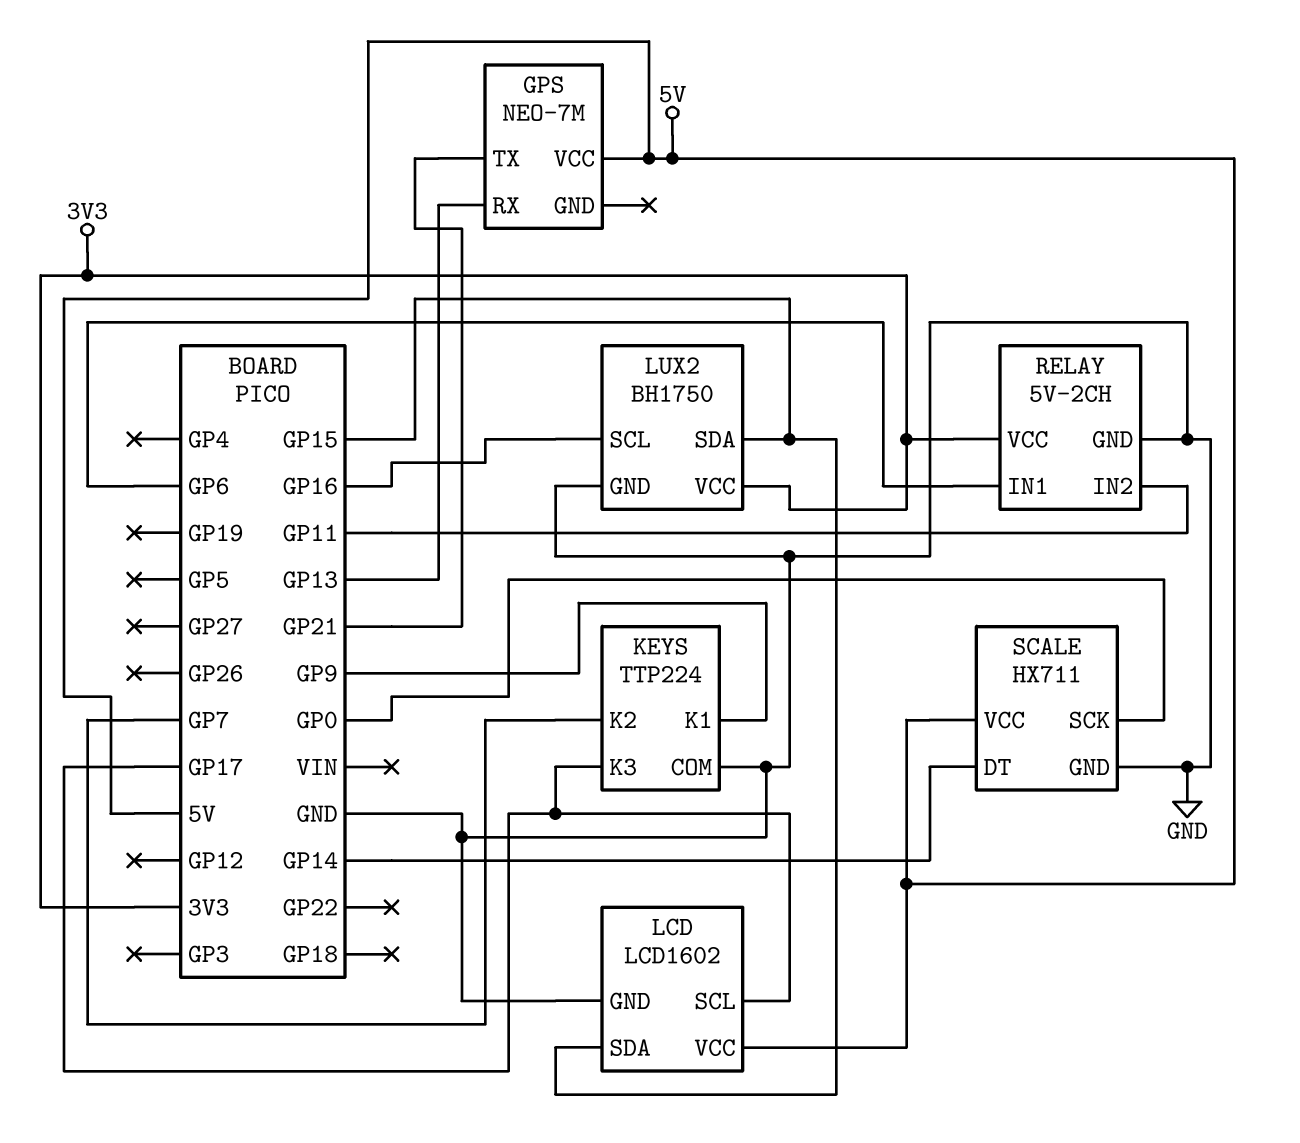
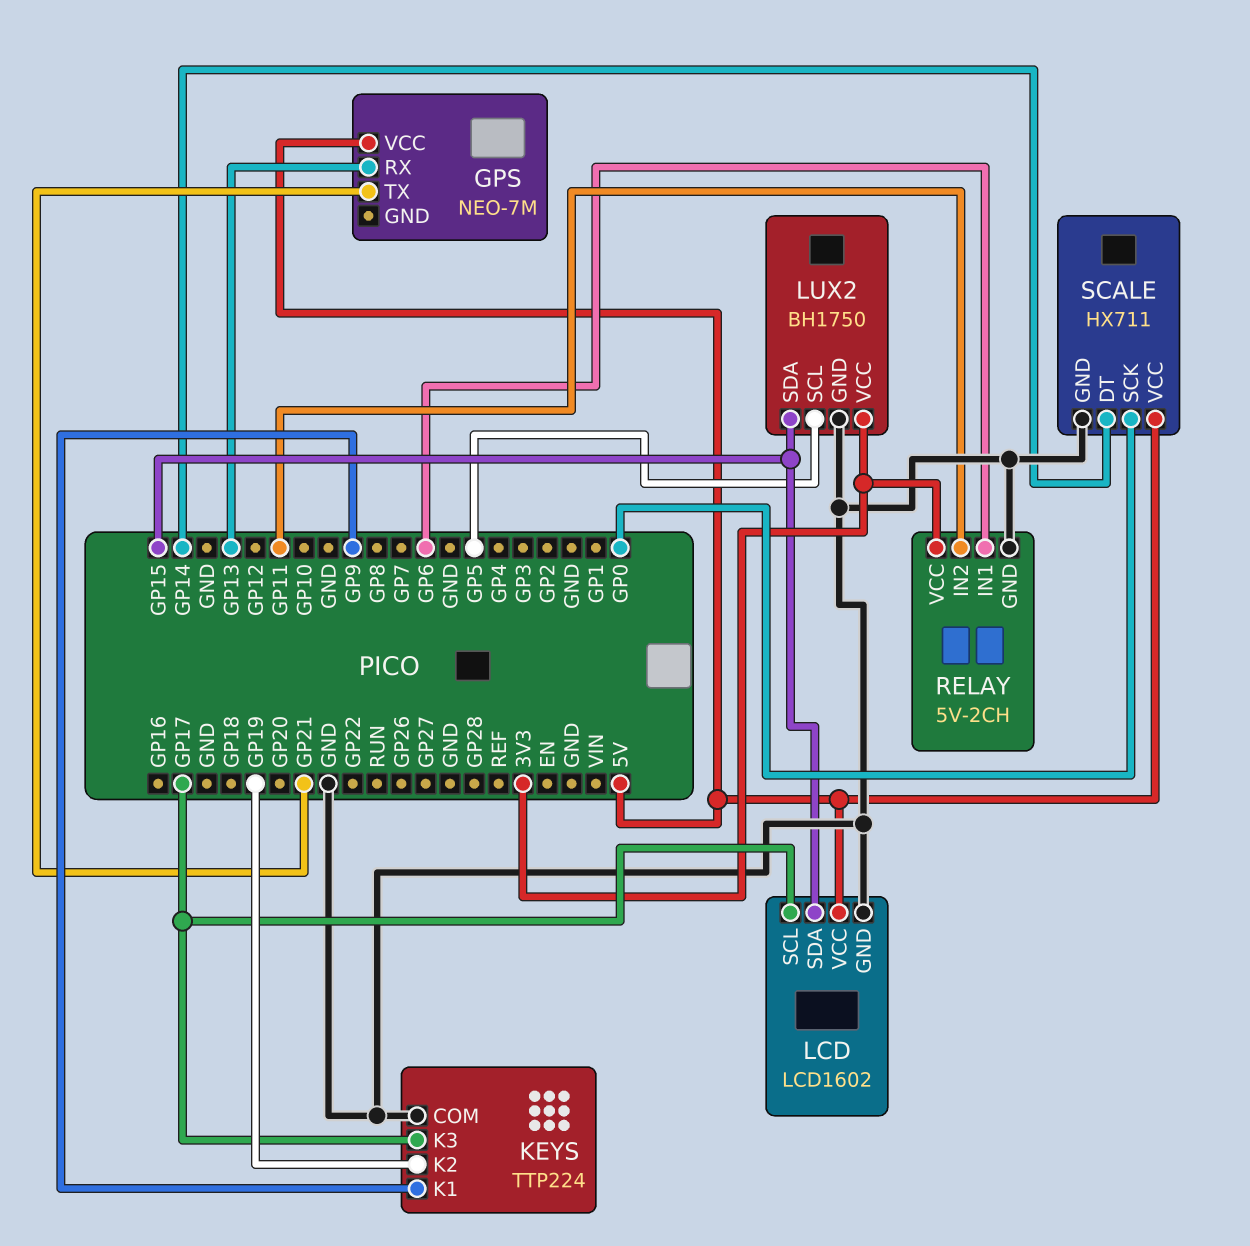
KEYS pin K2: GP7 -> GP19
LUX2 pin SCL: GP16 -> GP5

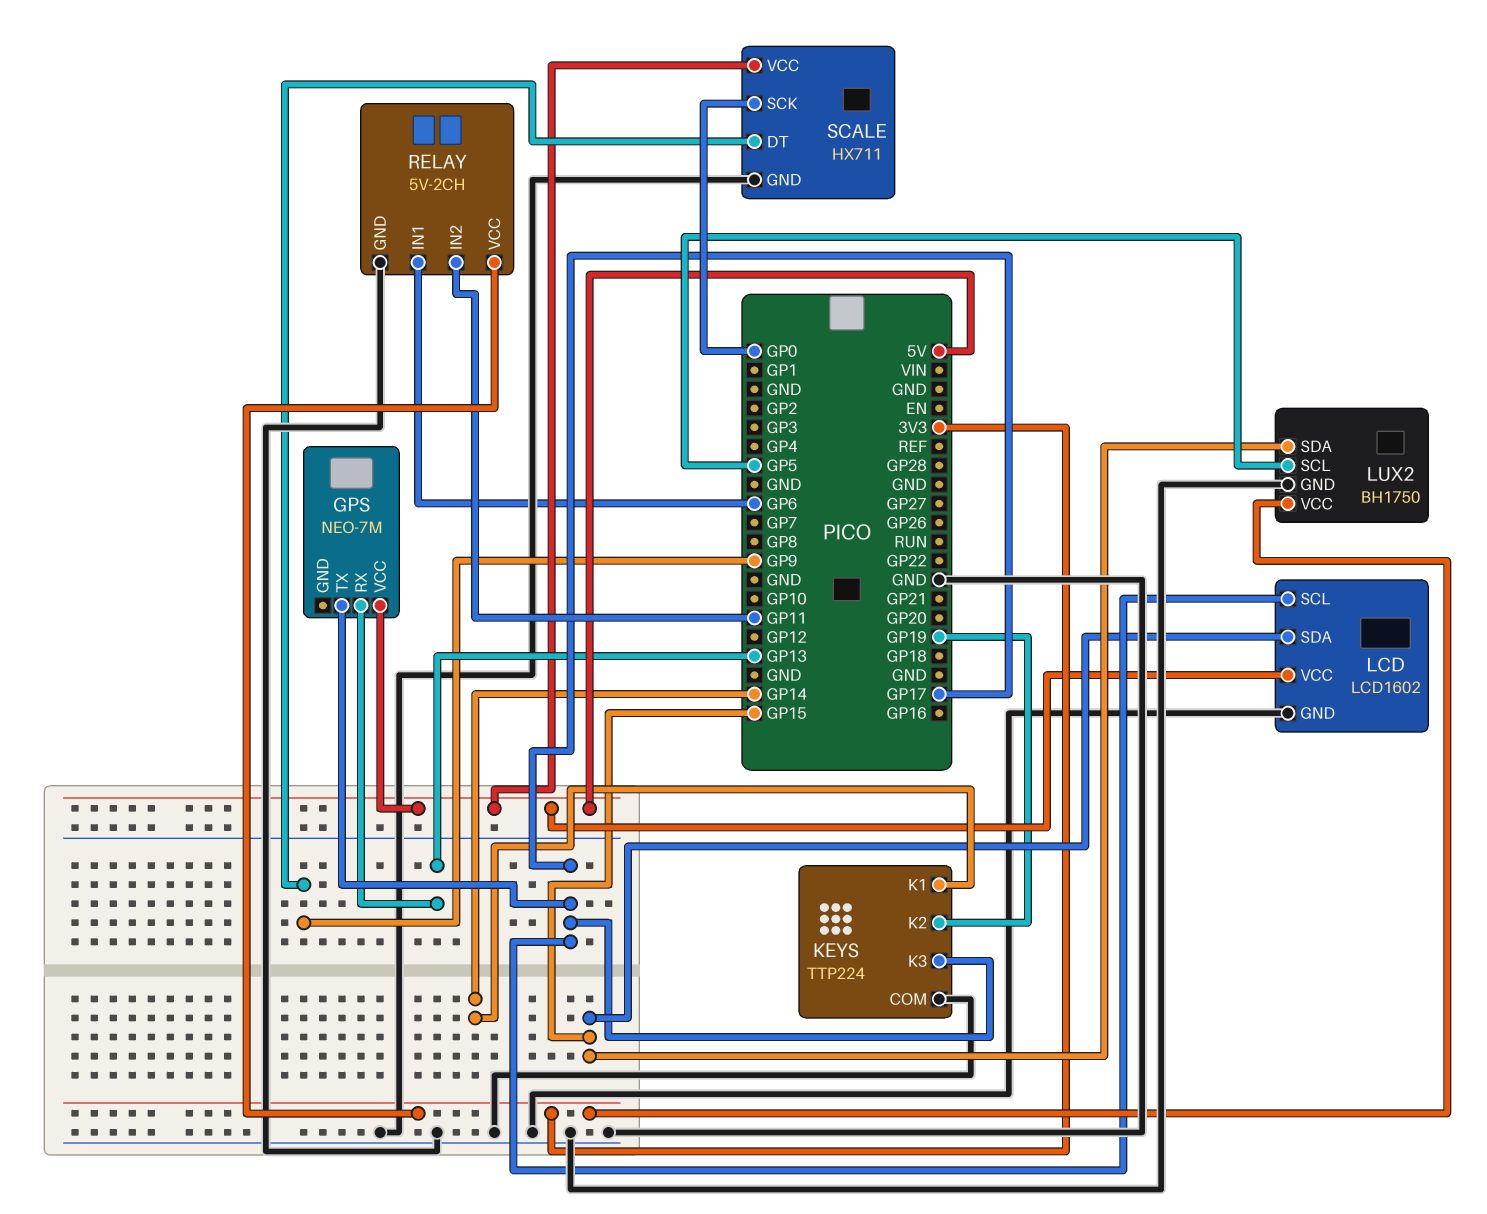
GPS pin TX: GP21 -> GP17
KEYS pin K1: GP9 -> GP14
SCALE pin DT: GP14 -> GP9

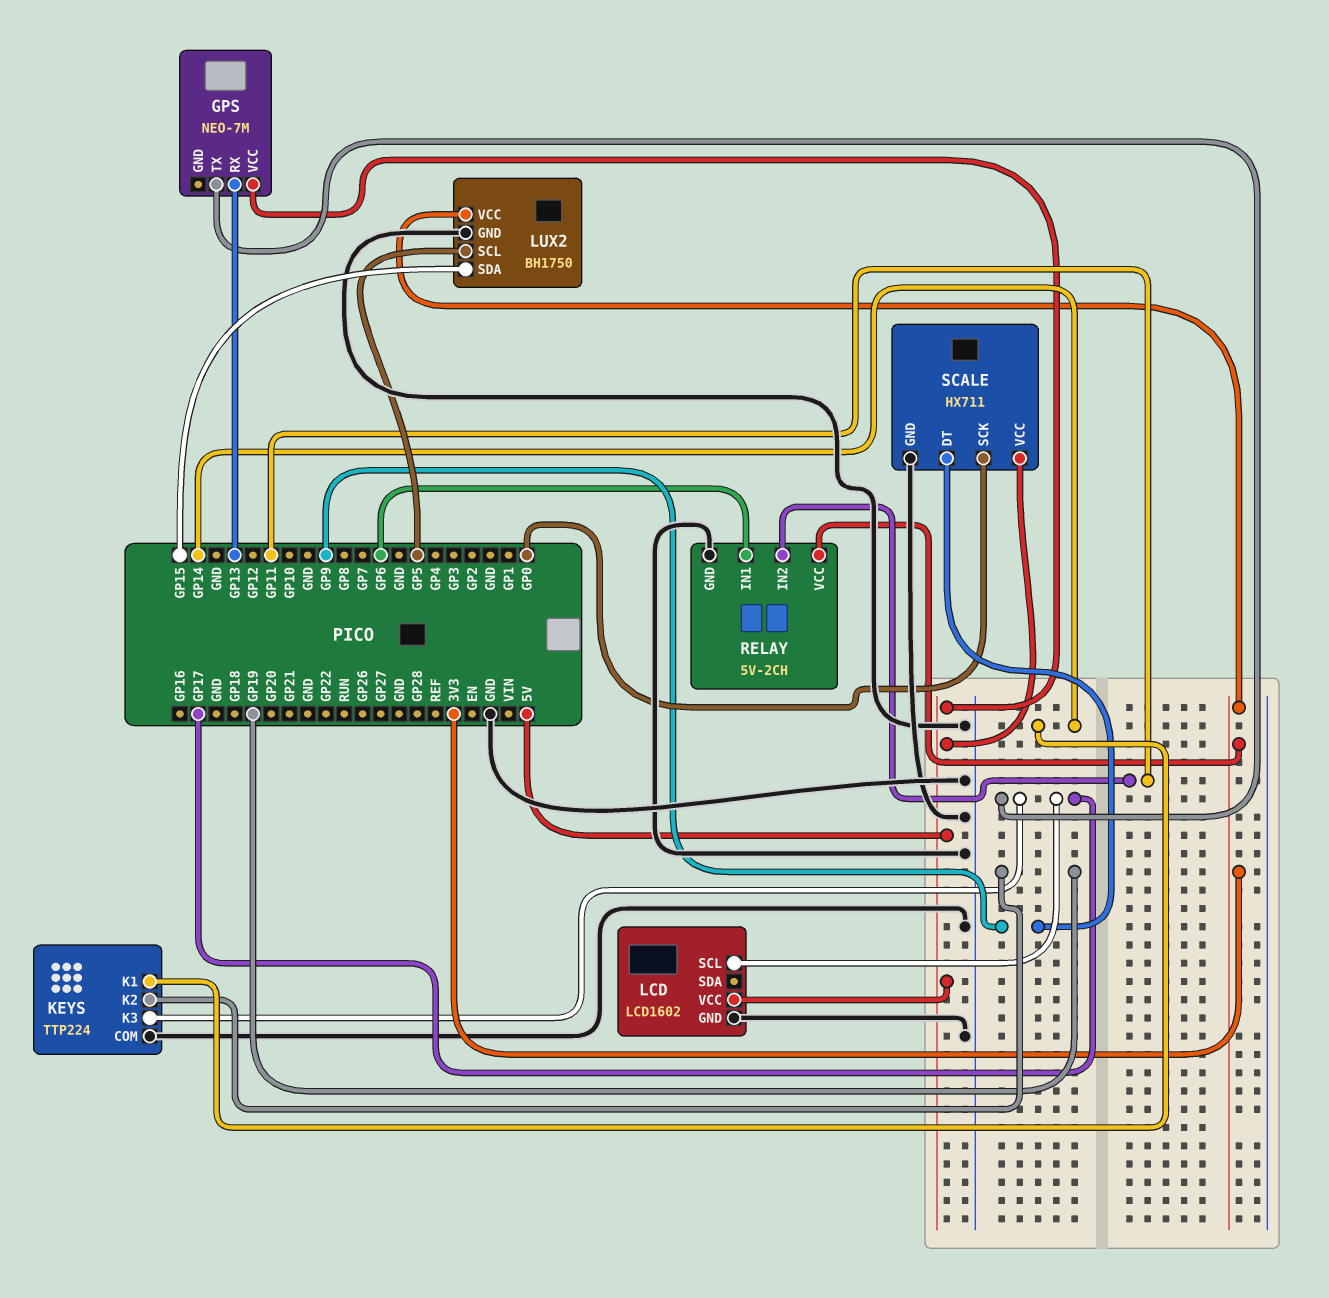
LCD pin SDA: GP15 -> none

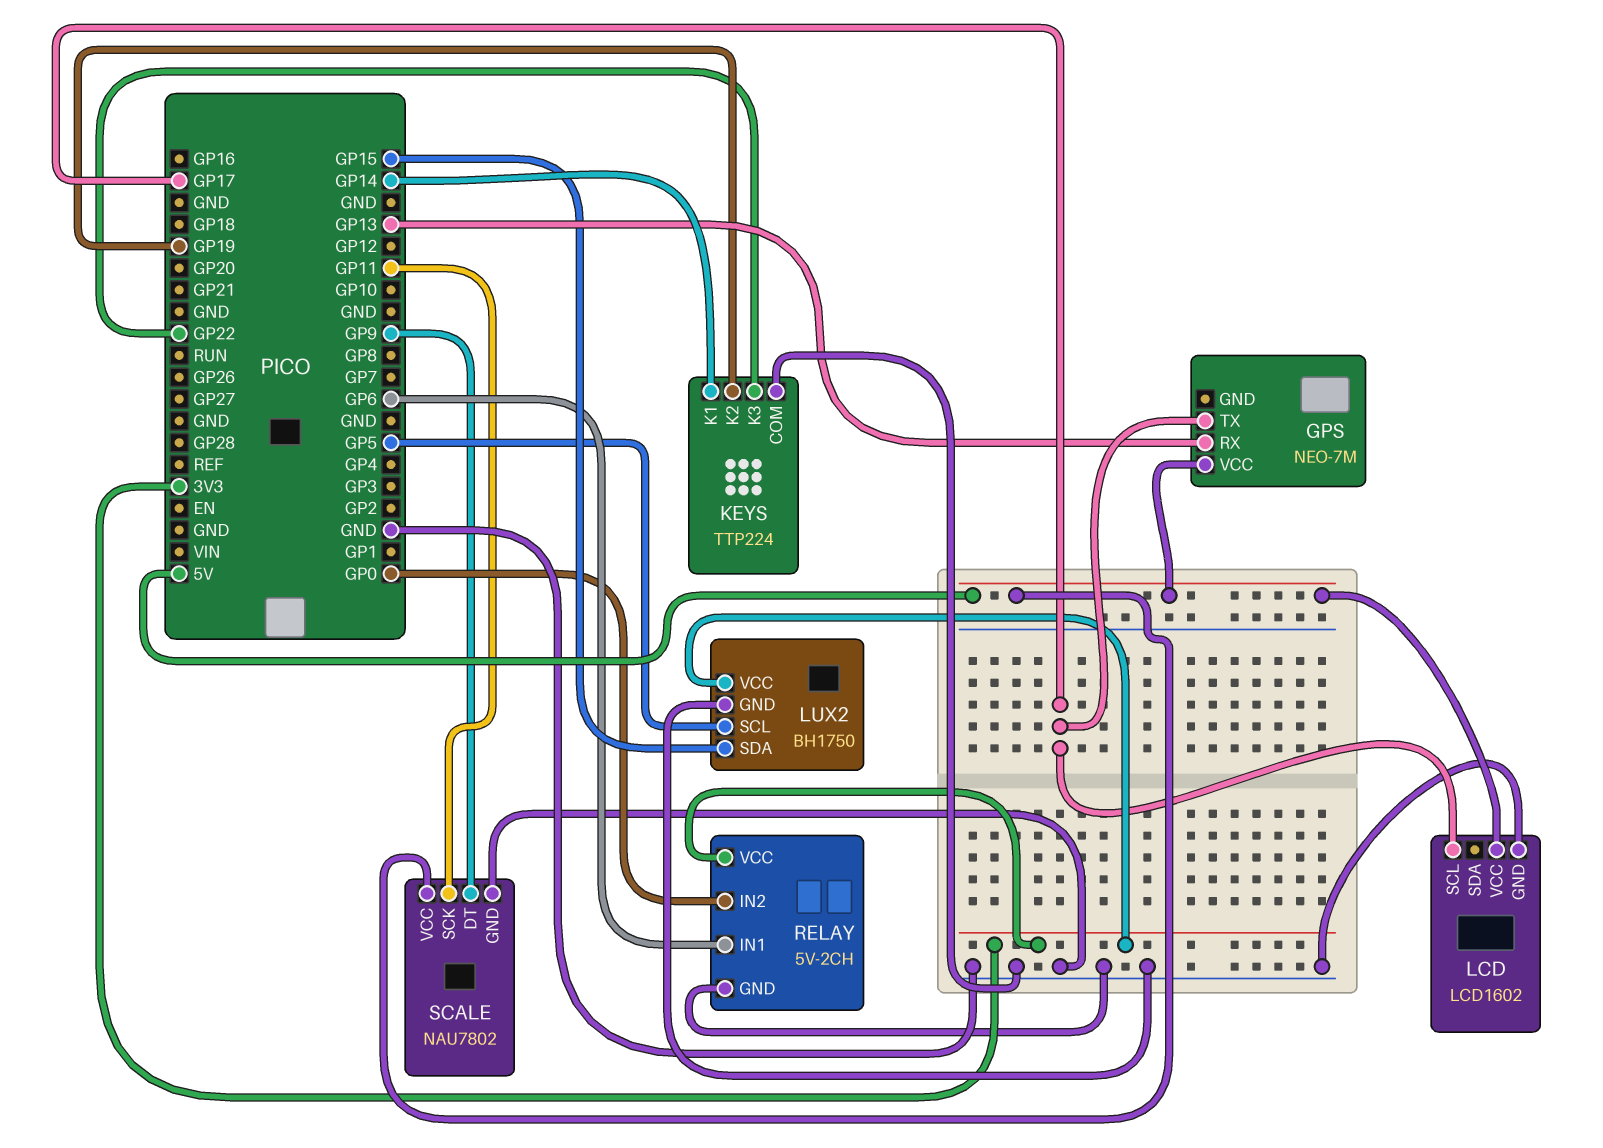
KEYS pin K3: GP17 -> GP22
RELAY pin IN2: GP11 -> GP0
SCALE: HX711 -> NAU7802
SCALE pin SCK: GP0 -> GP11

